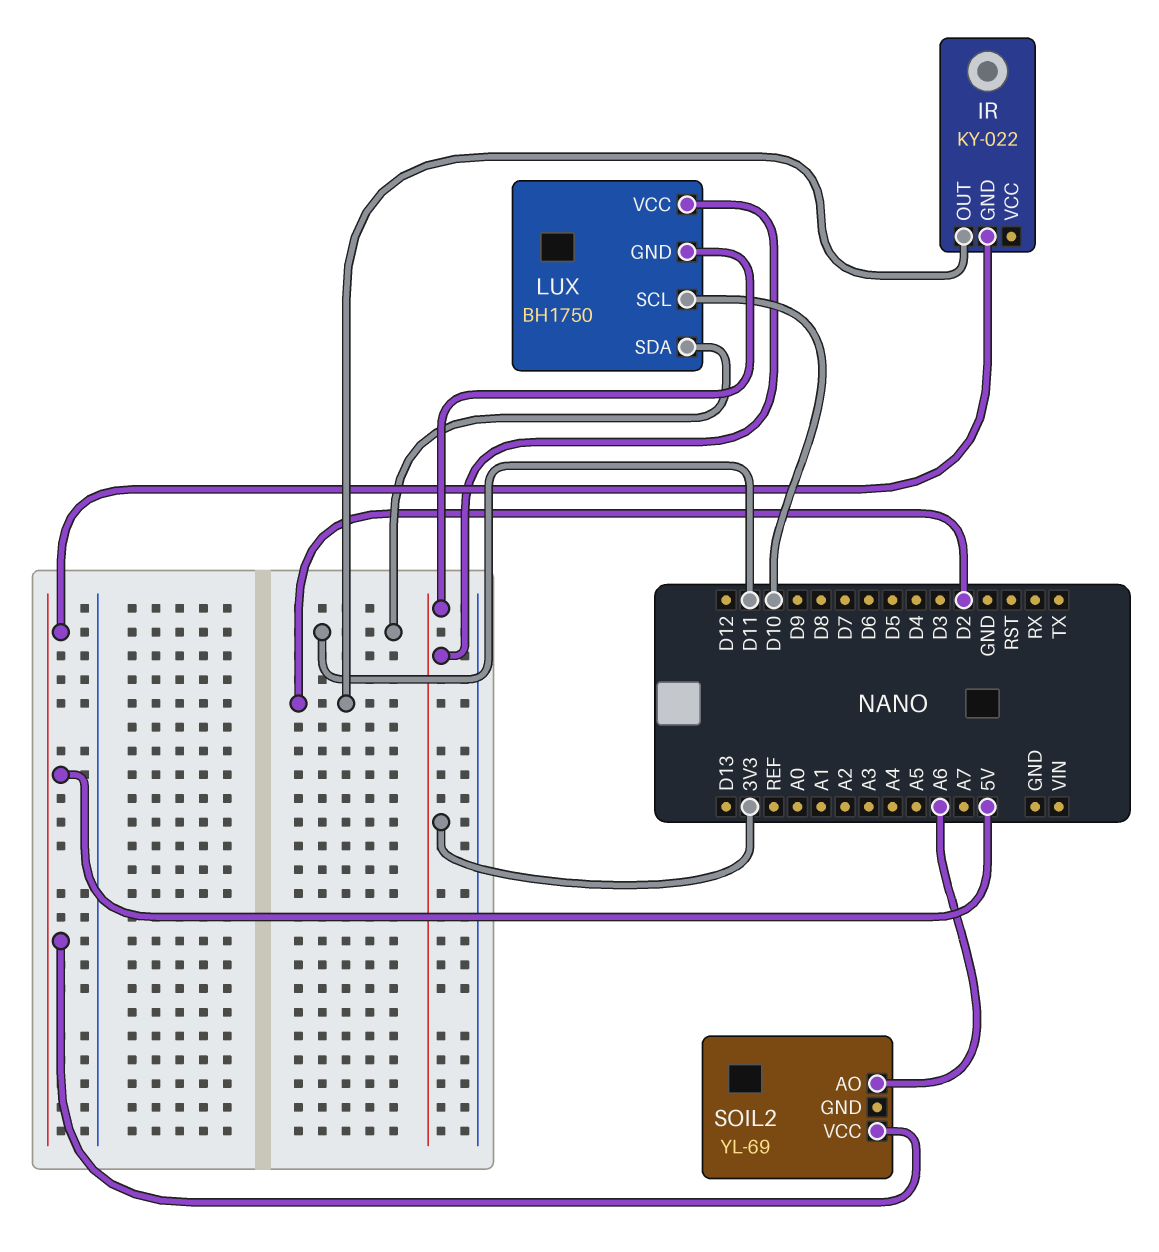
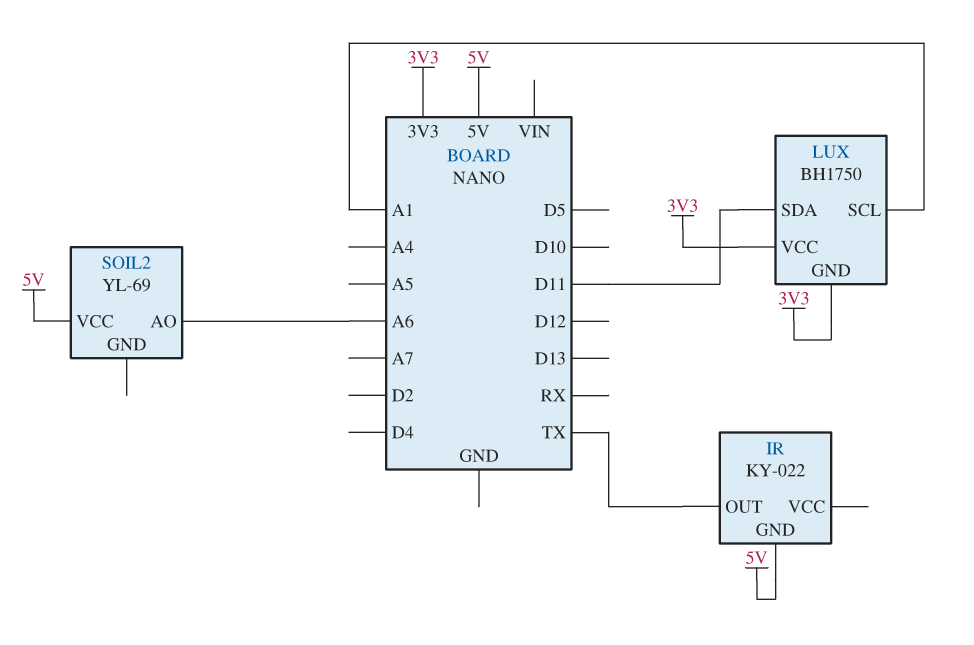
IR pin OUT: D2 -> TX
LUX pin SCL: D10 -> A1

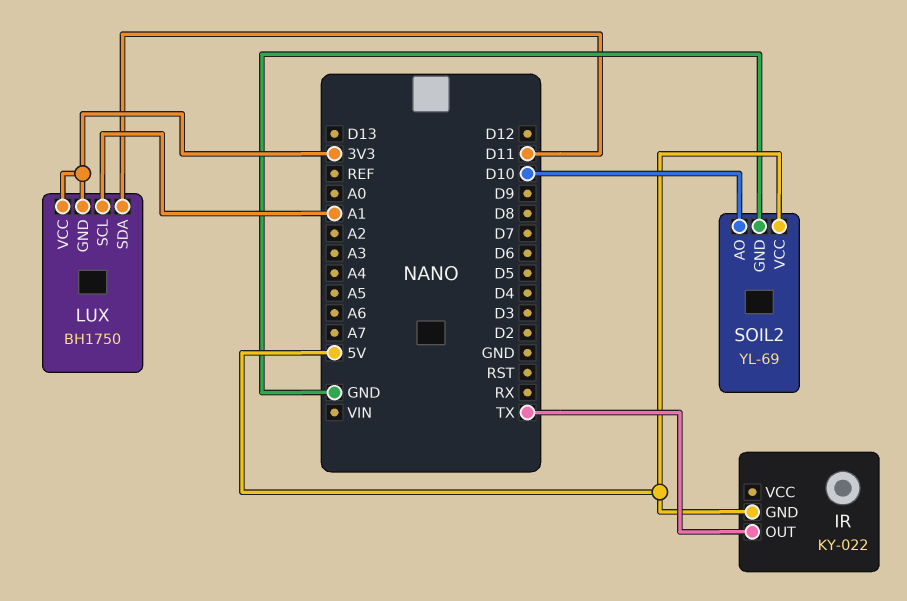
SOIL2 pin AO: A6 -> D10
SOIL2 pin GND: none -> GND

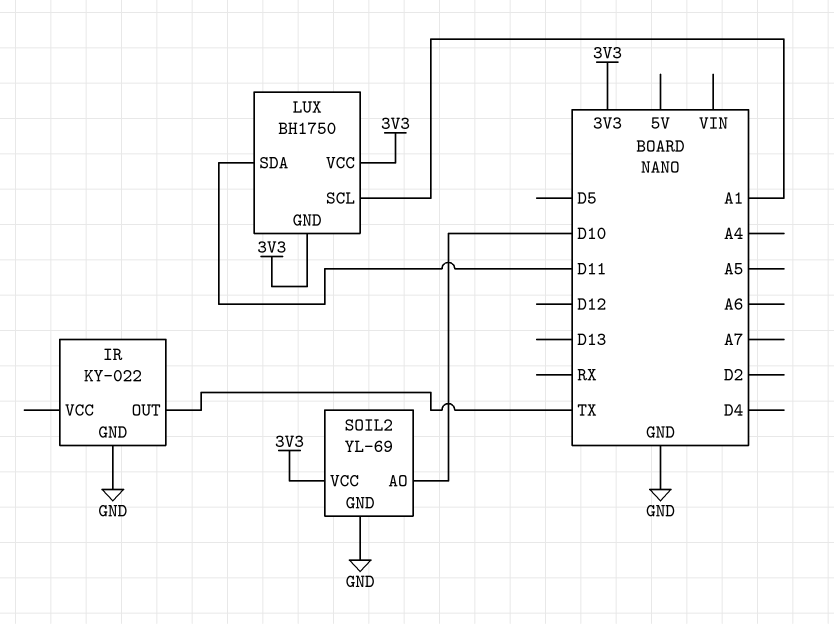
IR pin GND: 5V -> GND
SOIL2 pin VCC: 5V -> 3V3

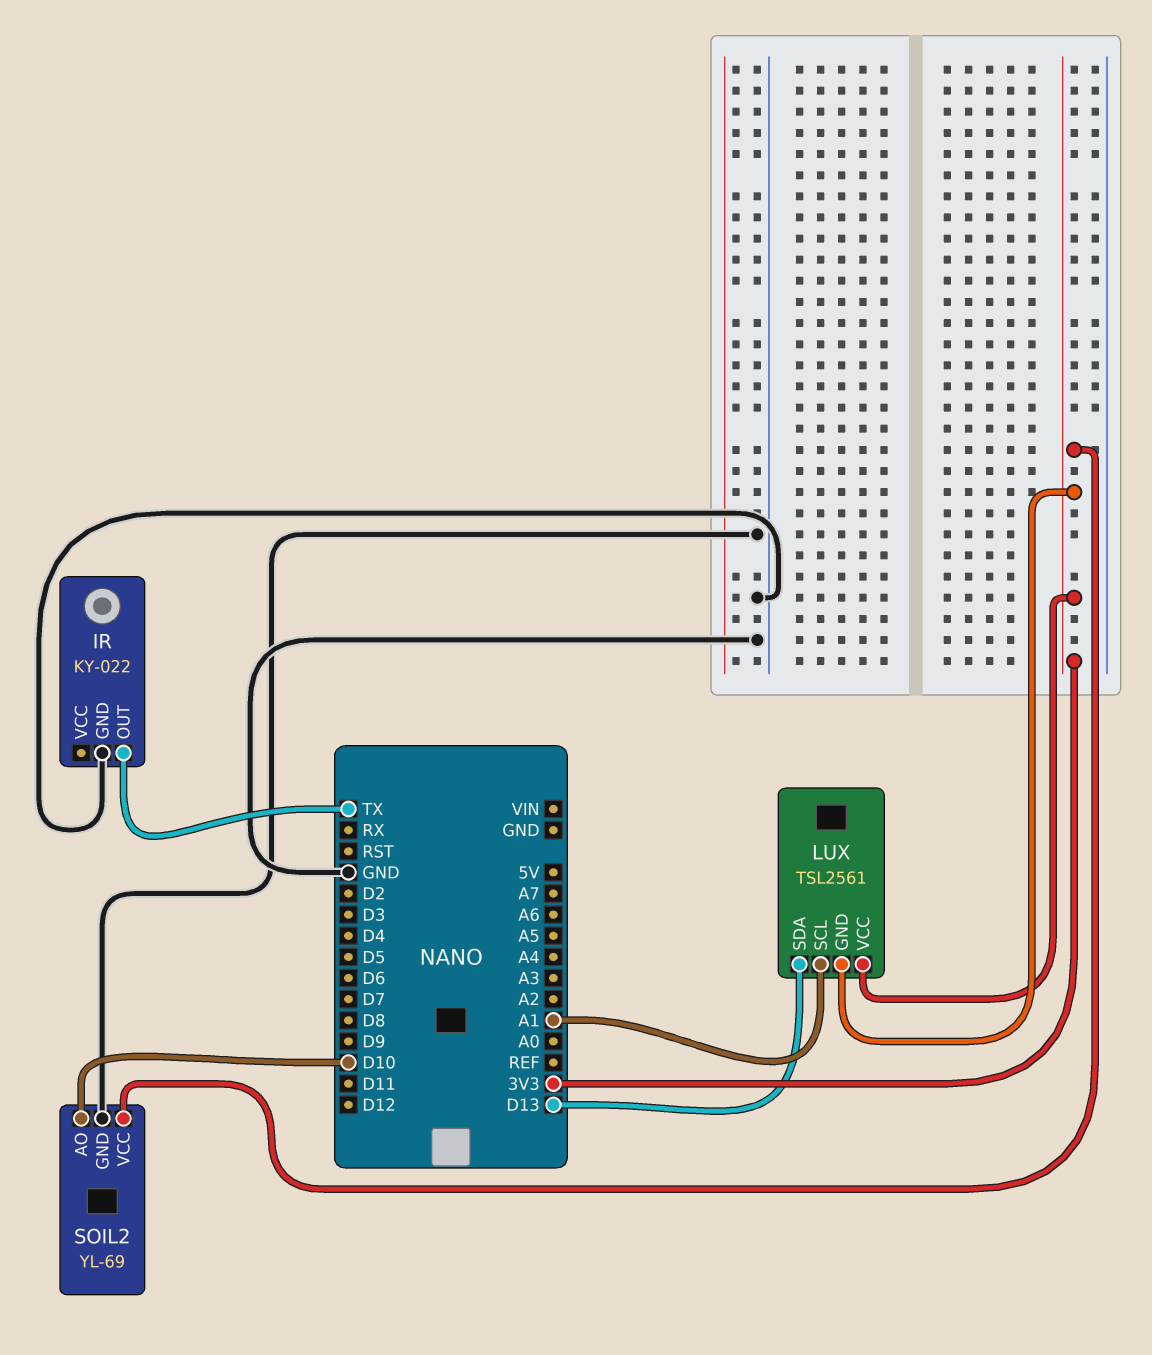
LUX: BH1750 -> TSL2561
LUX pin SDA: D11 -> D13

